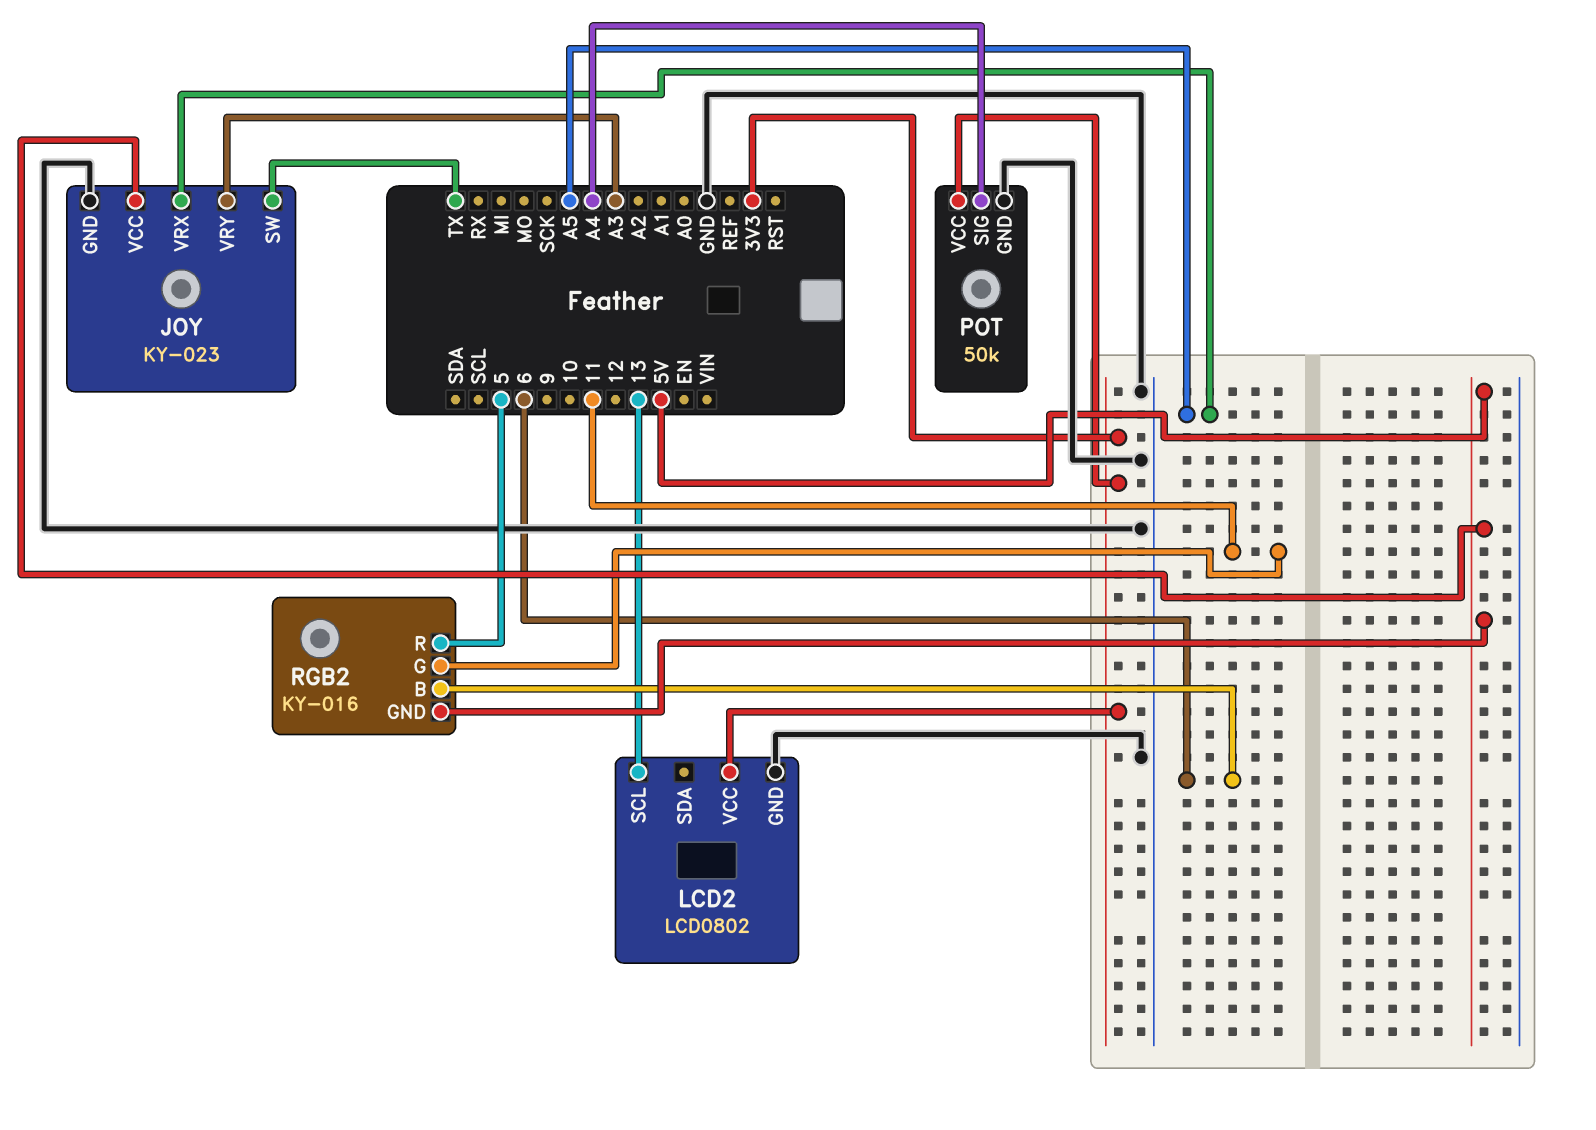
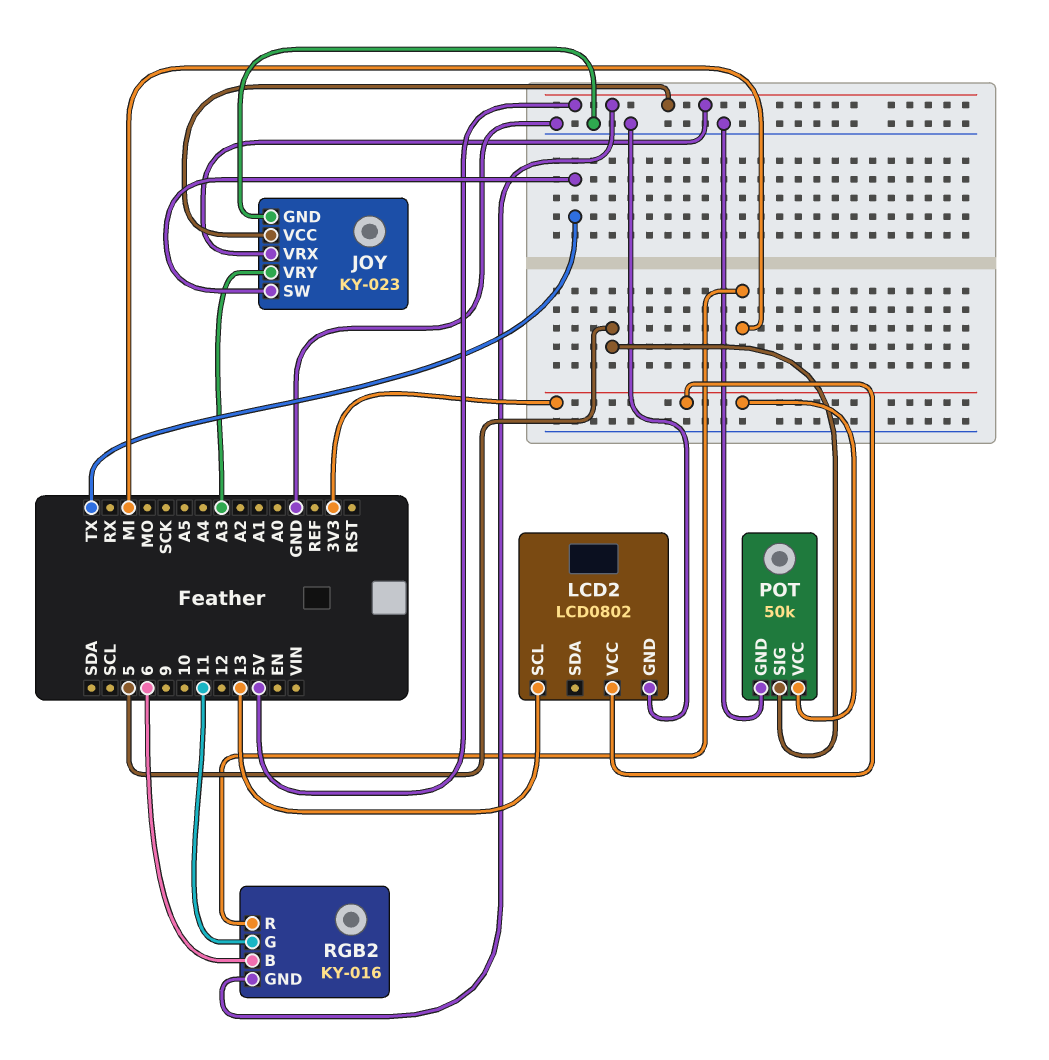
JOY pin VRX: A5 -> 5V
POT pin SIG: A4 -> 5
RGB2 pin R: 5 -> MI

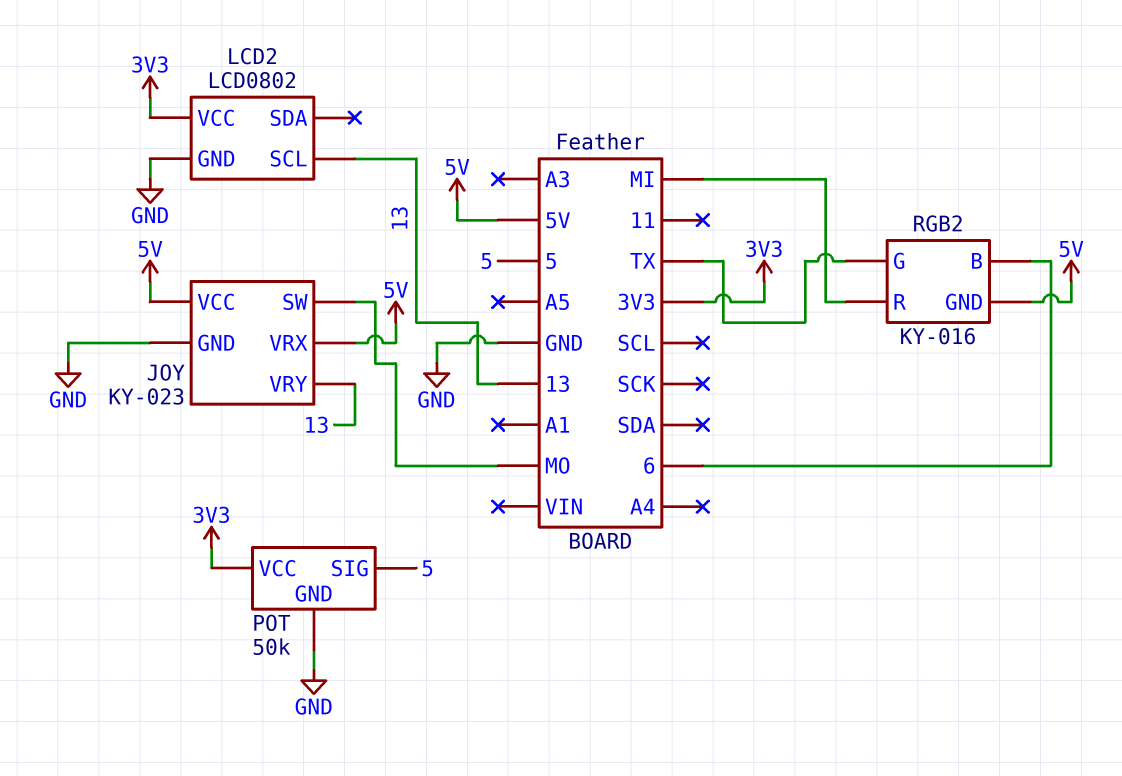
JOY pin SW: TX -> MO
JOY pin VRY: A3 -> 13
RGB2 pin G: 11 -> TX

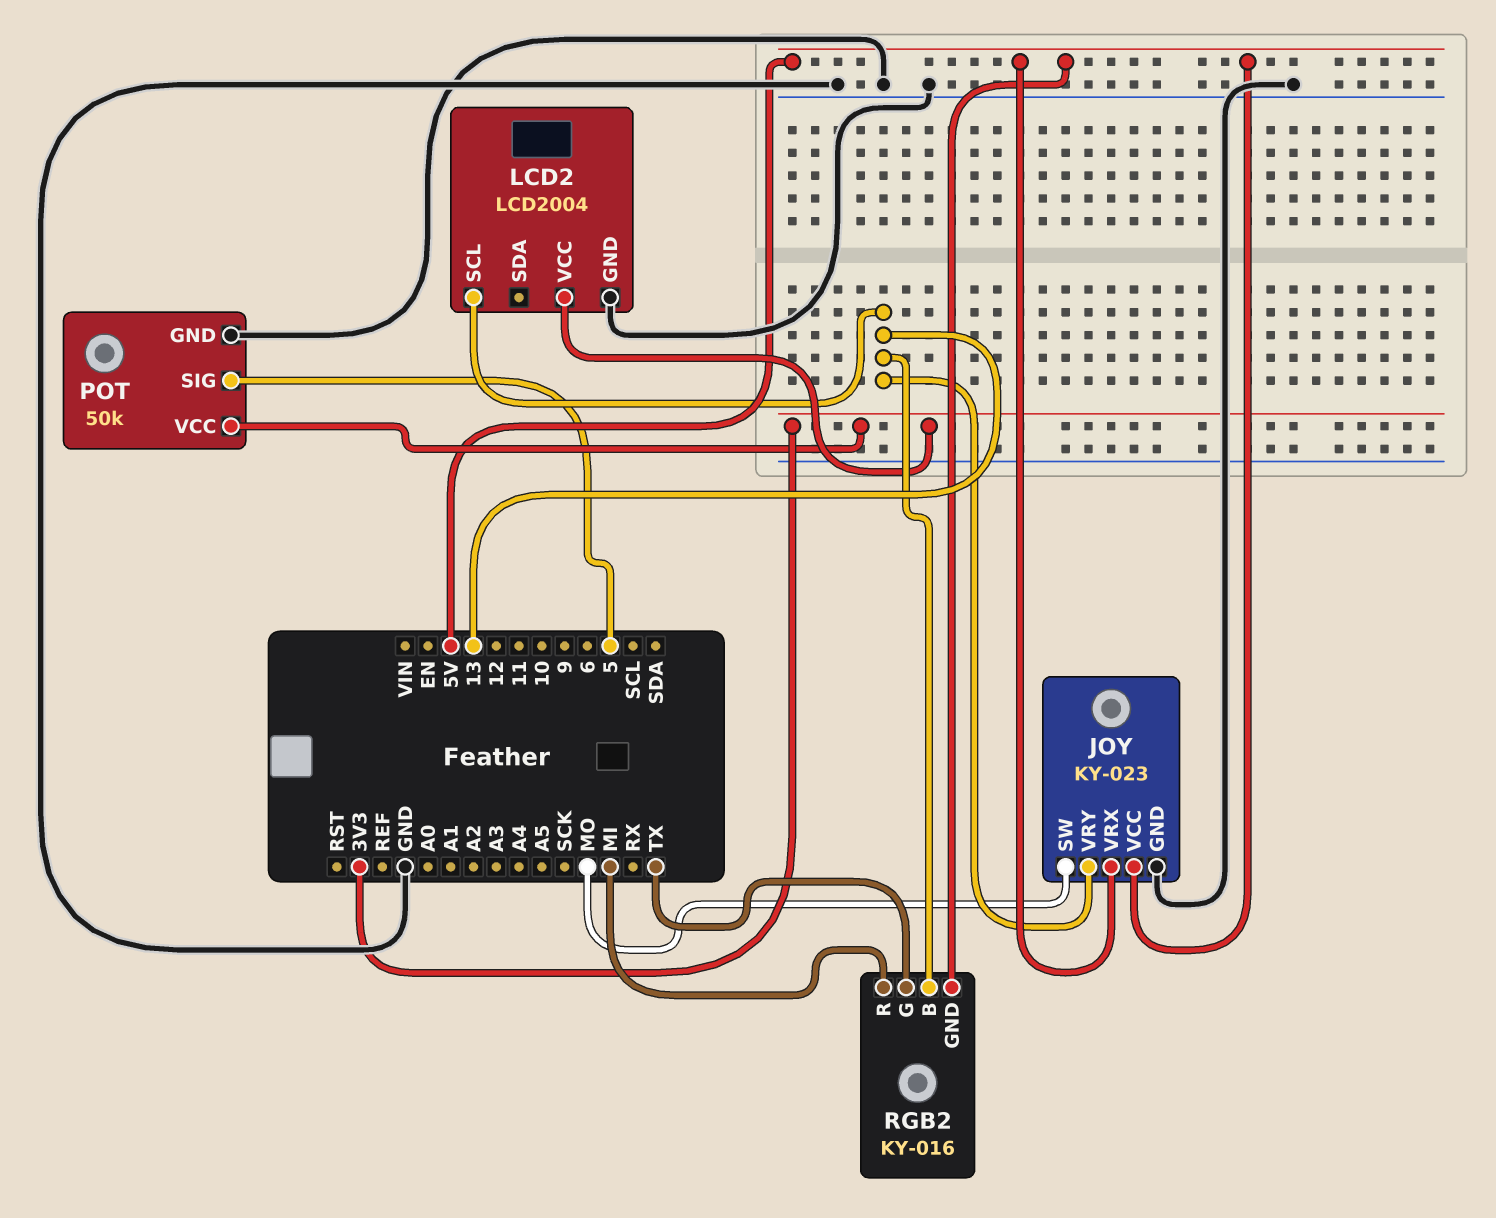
LCD2: LCD0802 -> LCD2004
RGB2 pin B: 6 -> 13

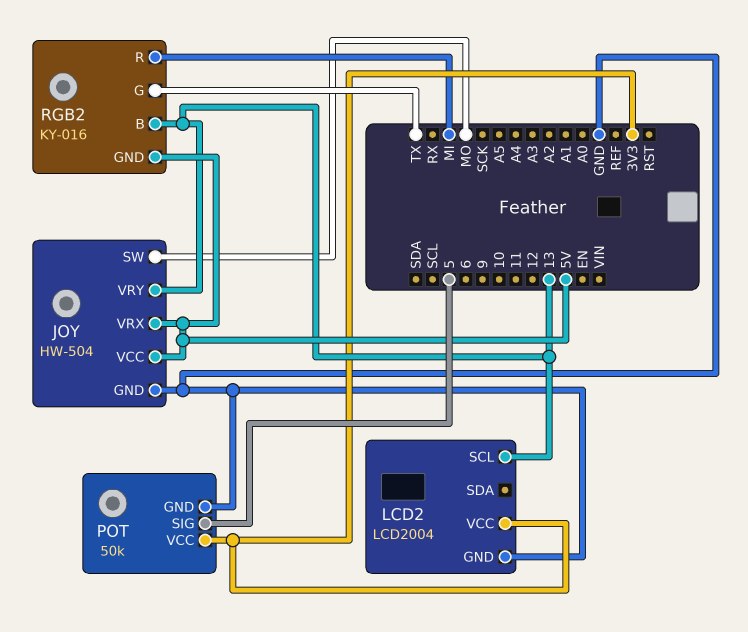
JOY: KY-023 -> HW-504

